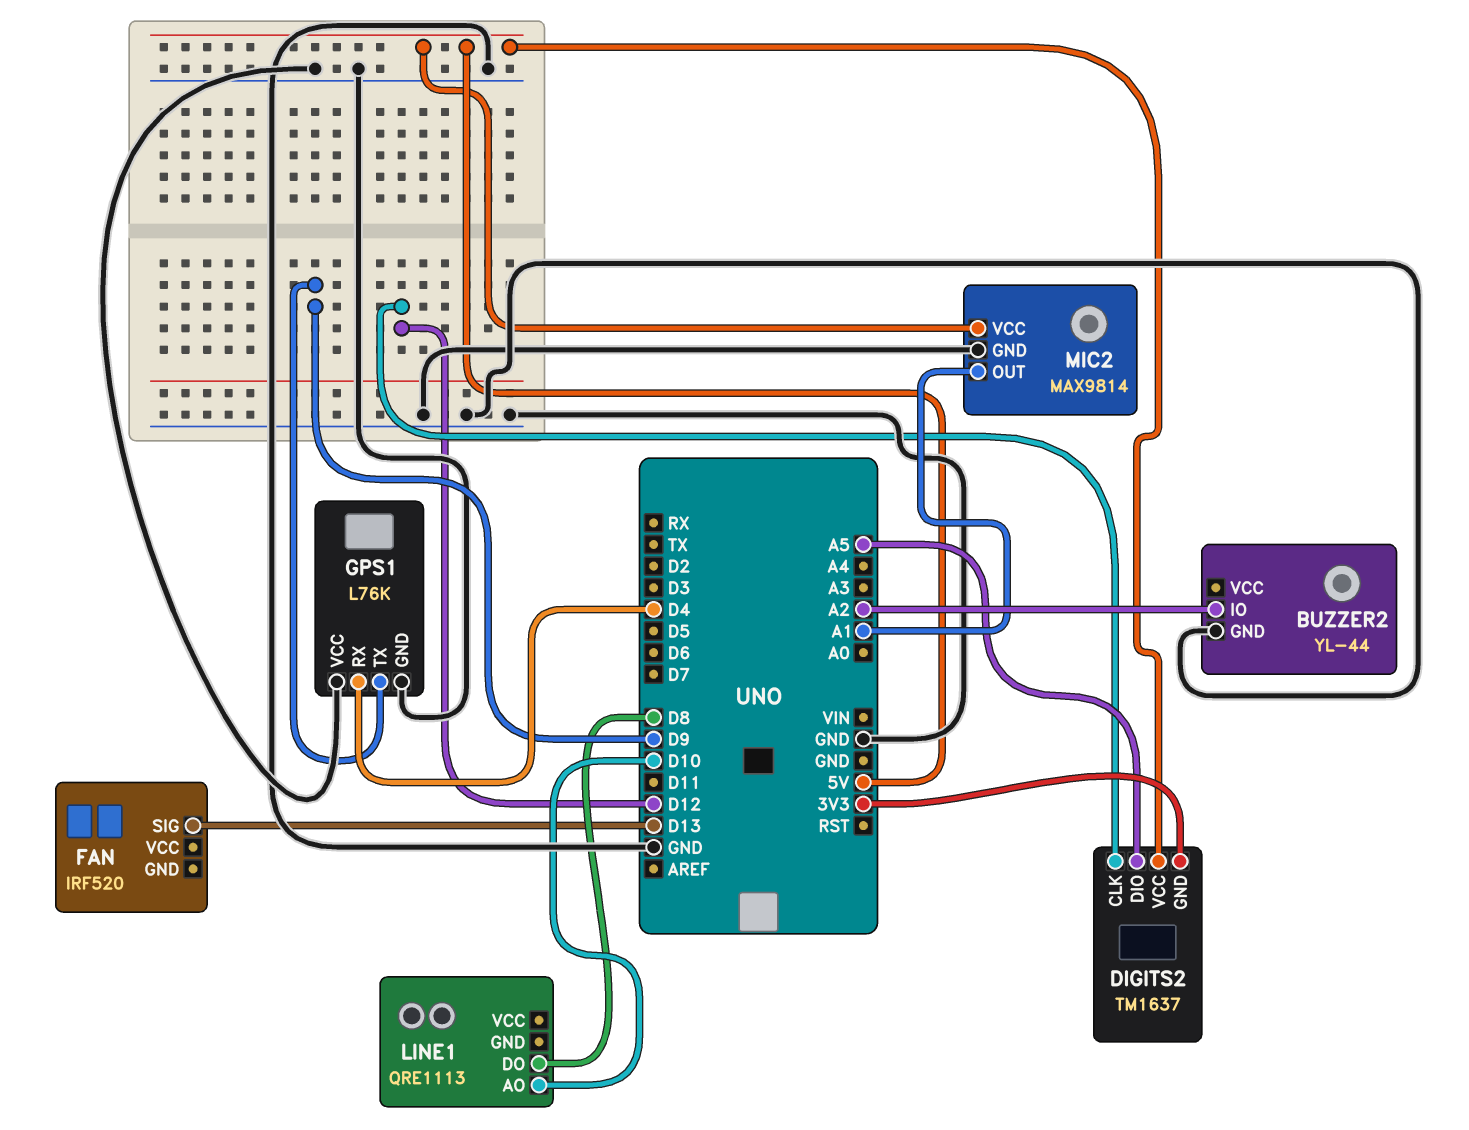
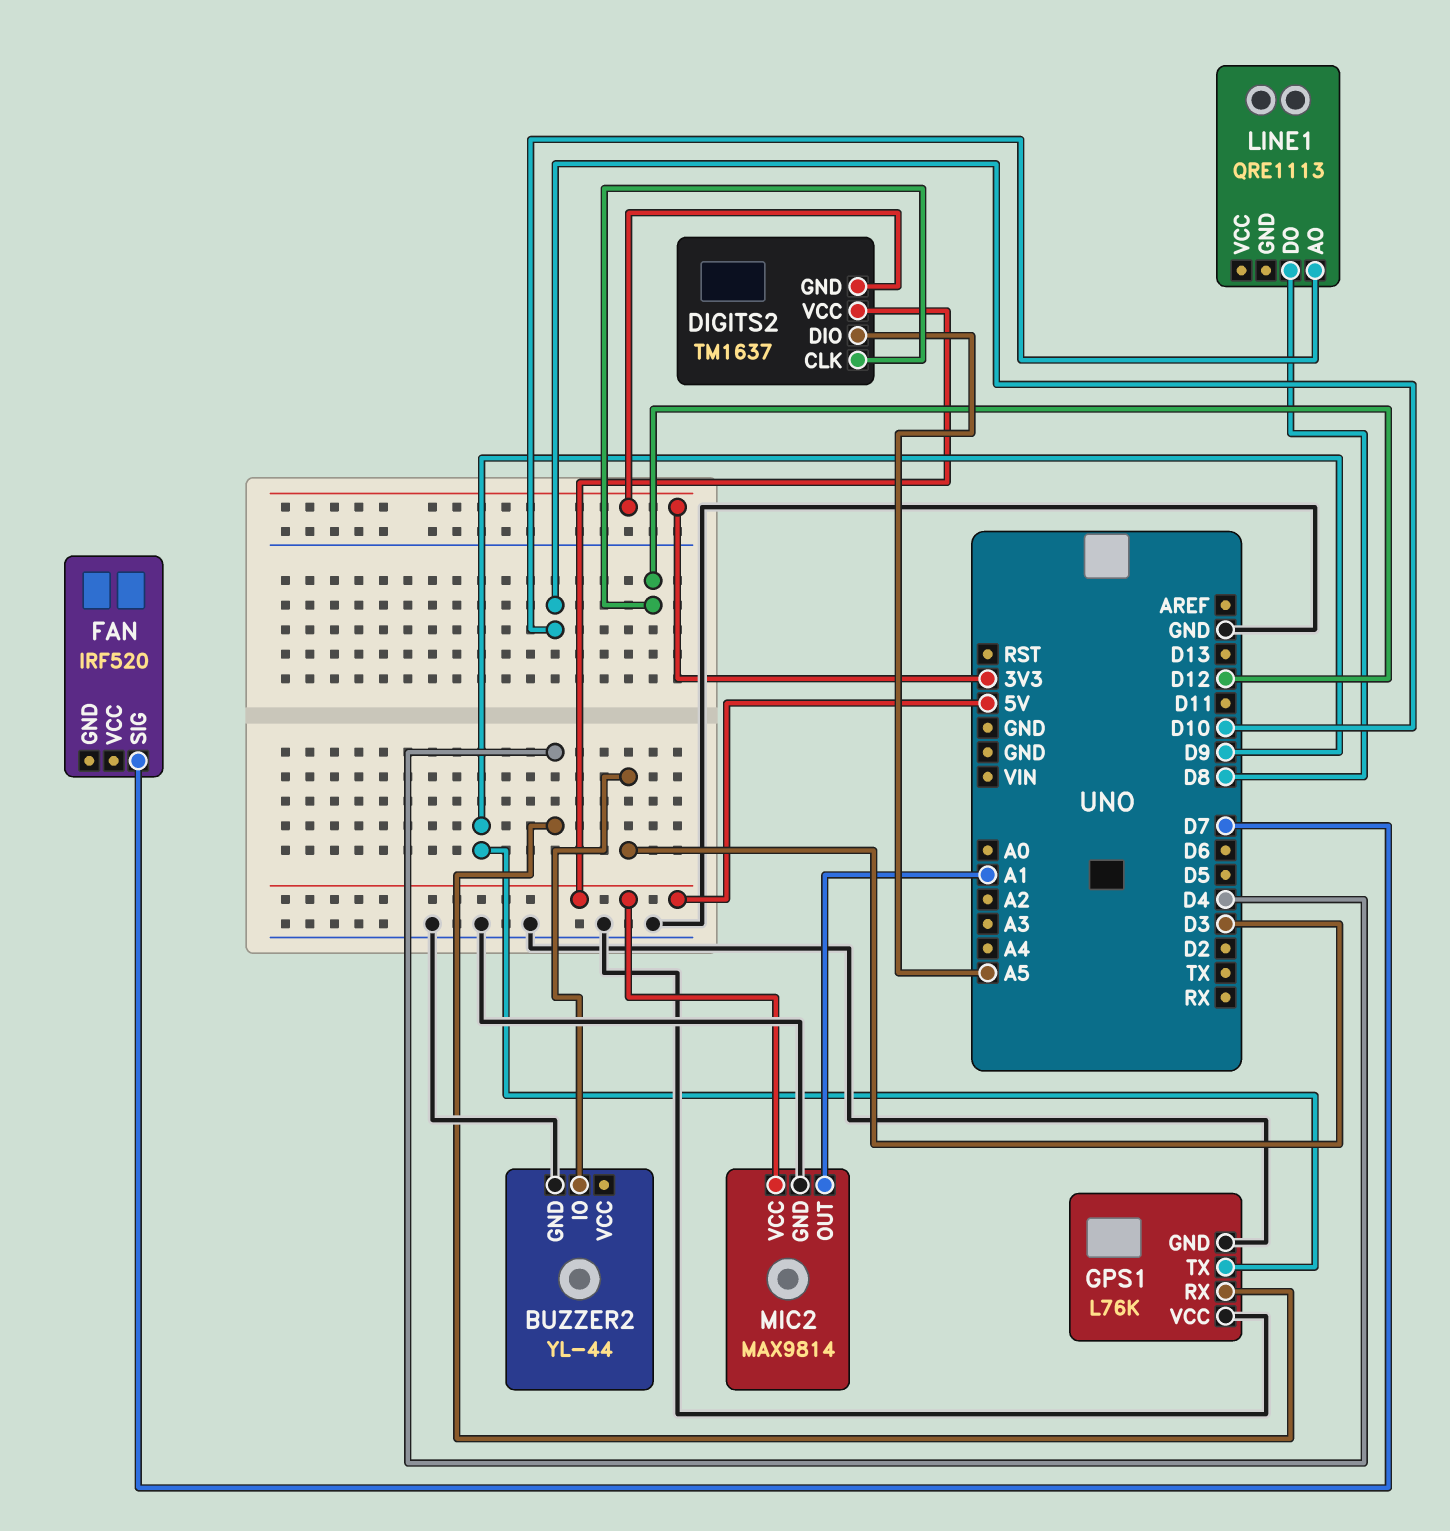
BUZZER2 pin IO: A2 -> D3
FAN pin SIG: D13 -> D7

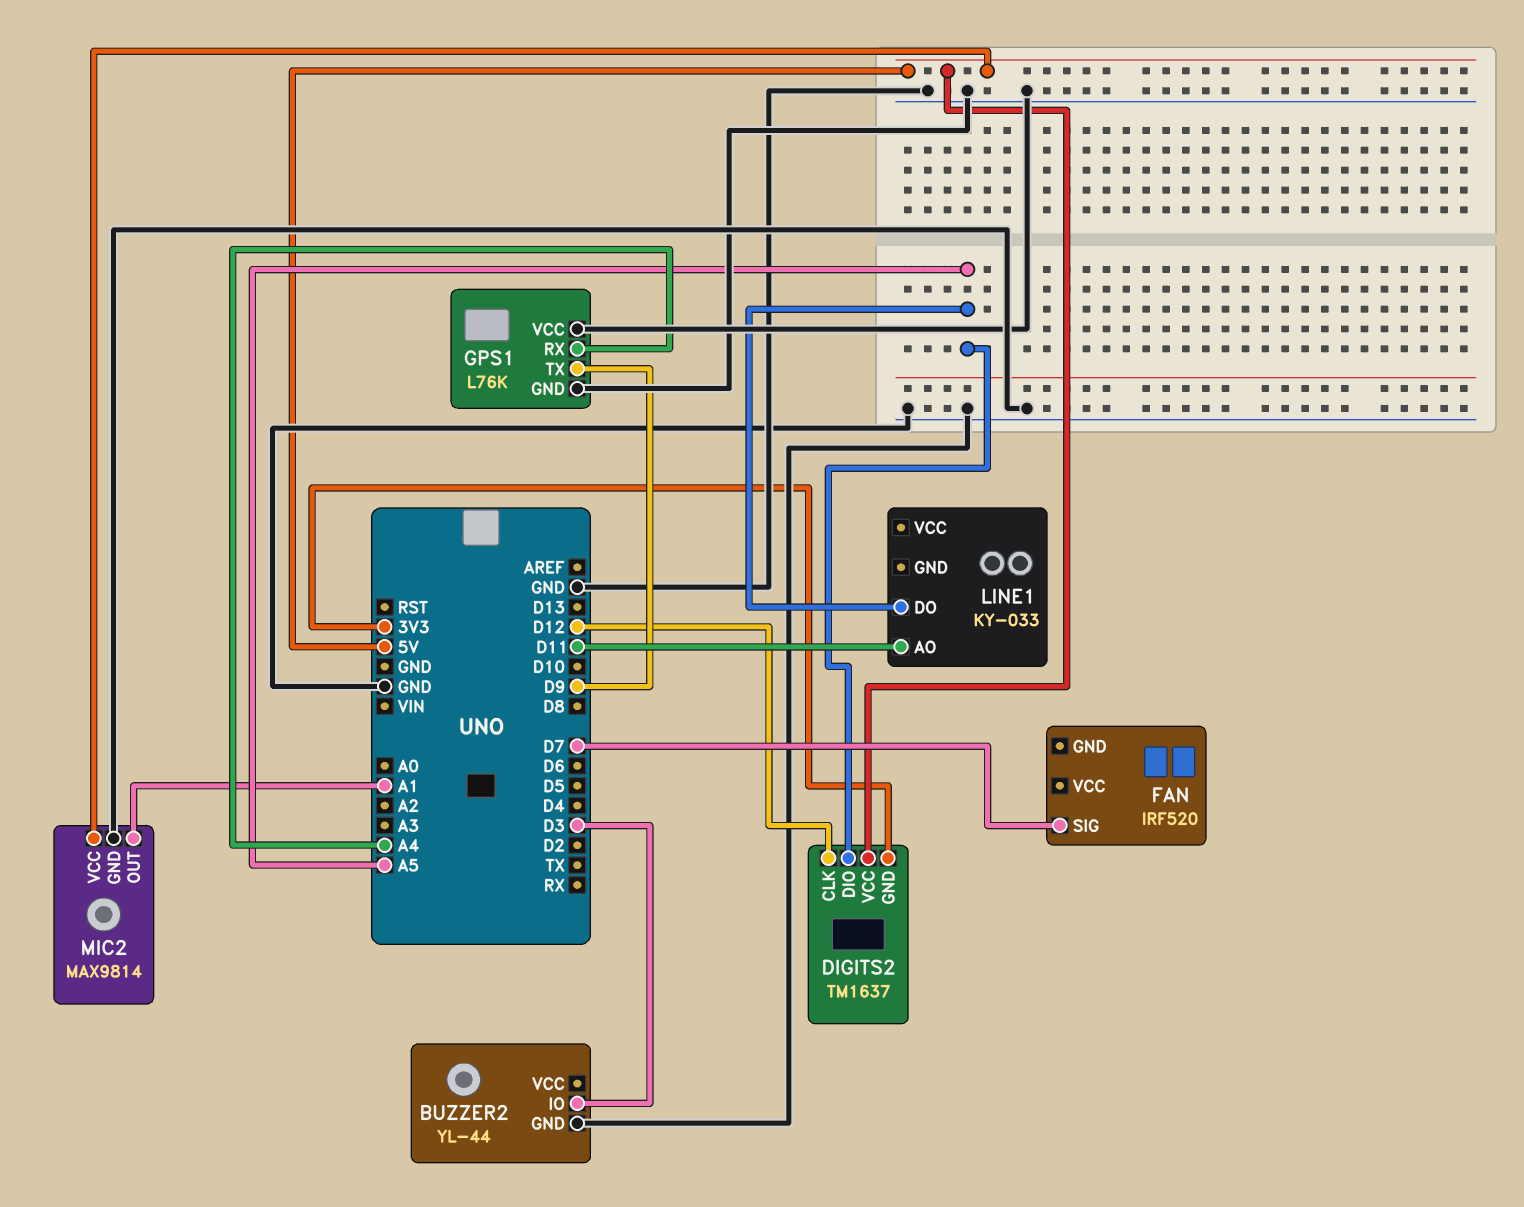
GPS1 pin RX: D4 -> A4
LINE1: QRE1113 -> KY-033
LINE1 pin AO: D10 -> D11
LINE1 pin DO: D8 -> A5

